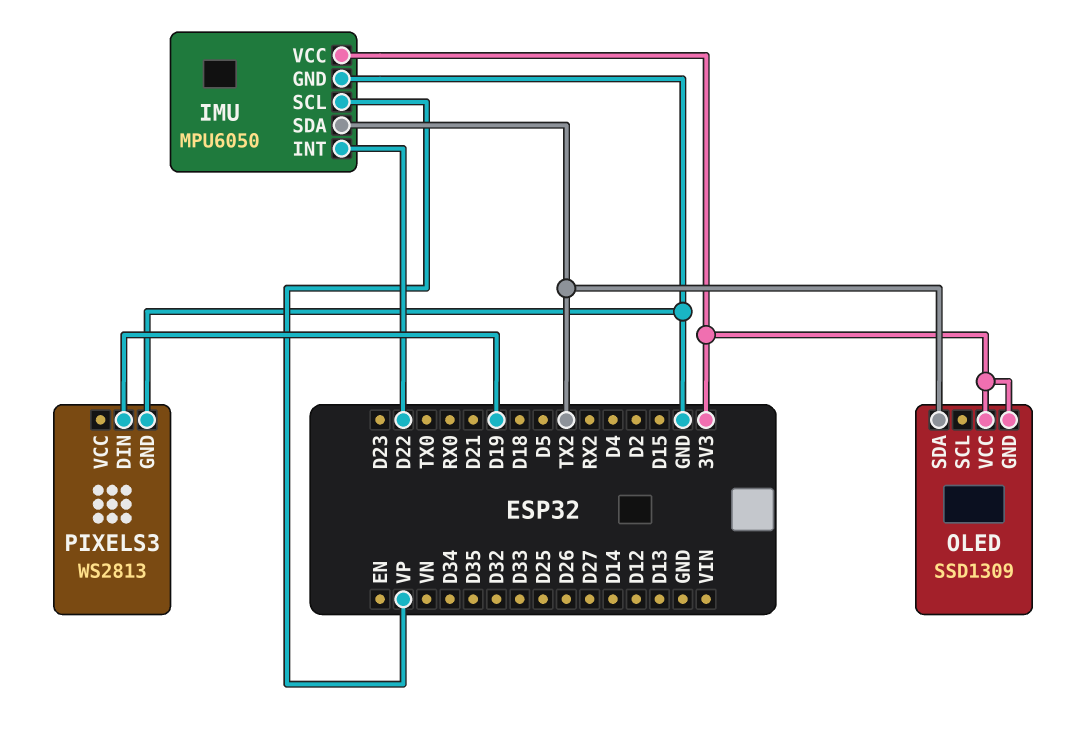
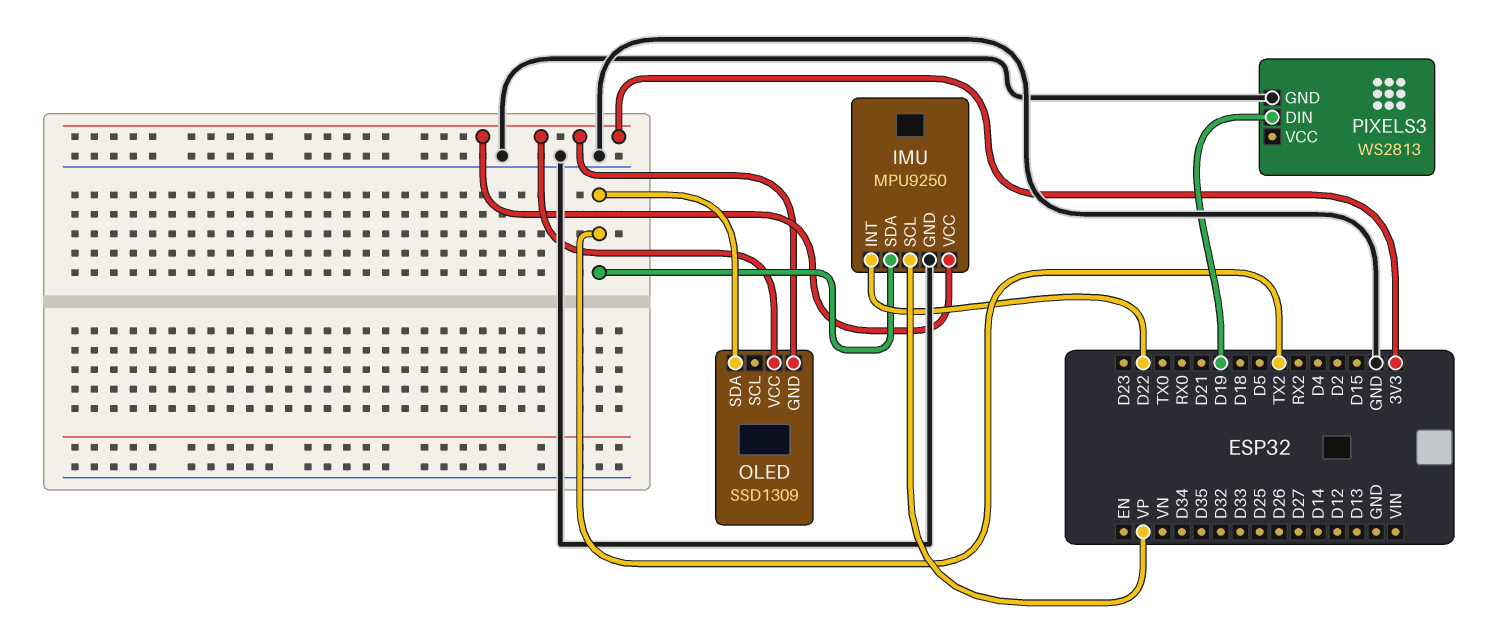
IMU: MPU6050 -> MPU9250

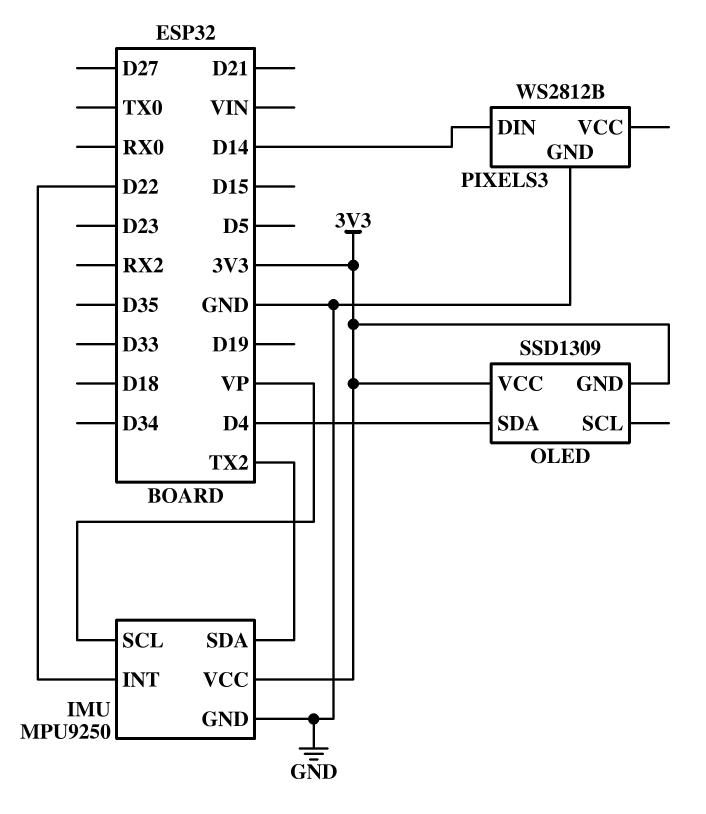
OLED pin SDA: TX2 -> D4
PIXELS3: WS2813 -> WS2812B
PIXELS3 pin DIN: D19 -> D14

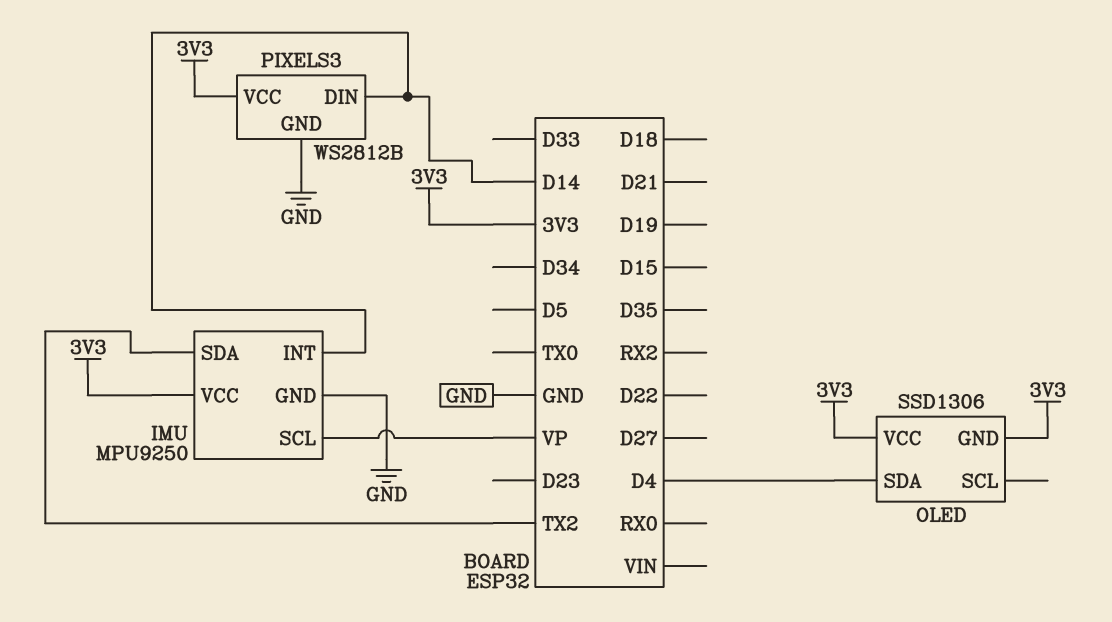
IMU pin INT: D22 -> D14
OLED: SSD1309 -> SSD1306
PIXELS3 pin VCC: none -> 3V3

